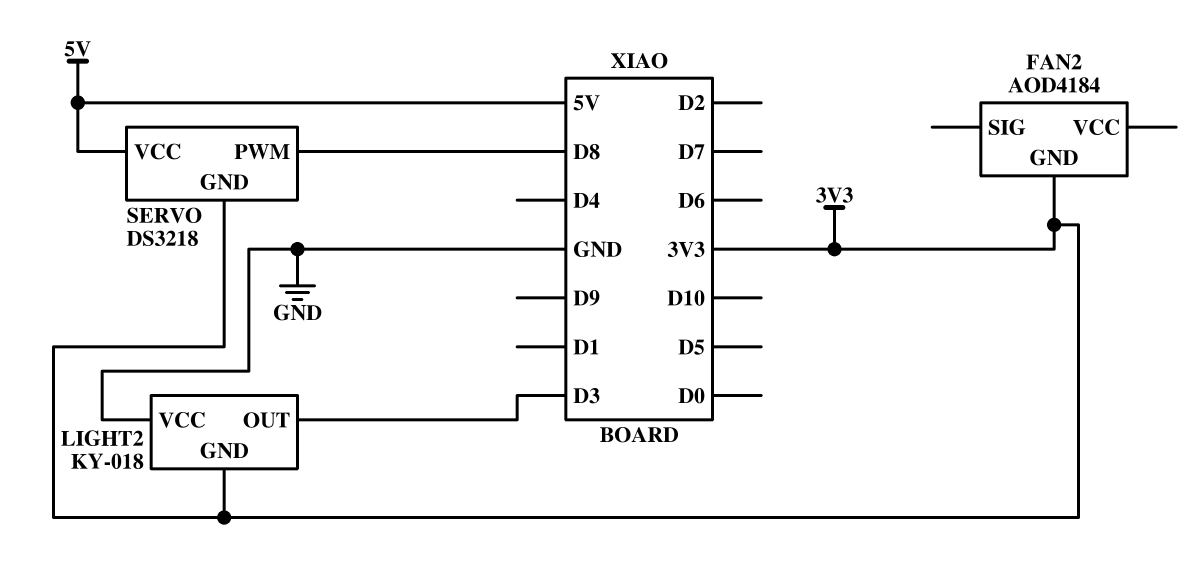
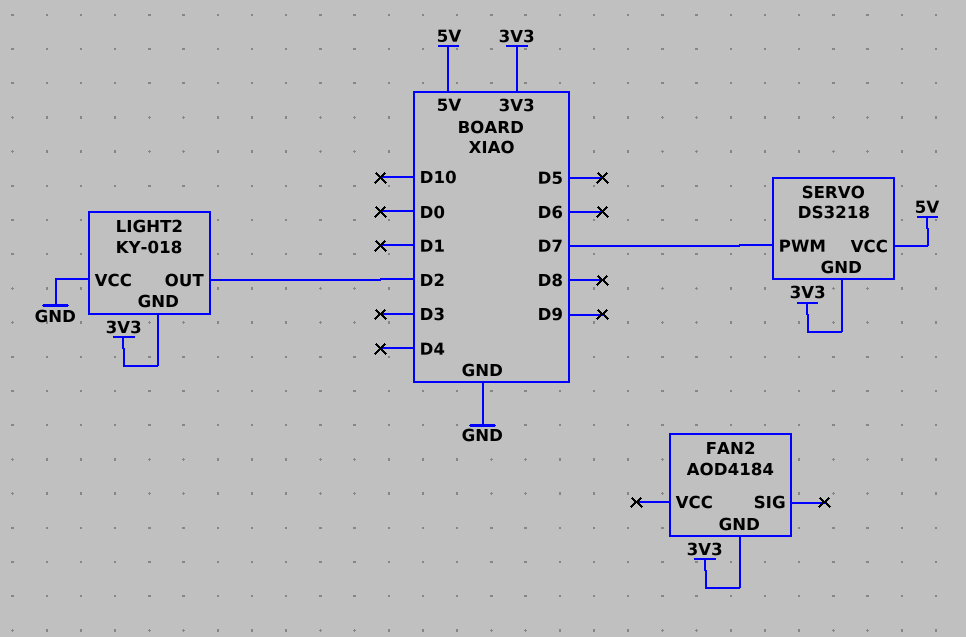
LIGHT2 pin OUT: D3 -> D2
SERVO pin PWM: D8 -> D7

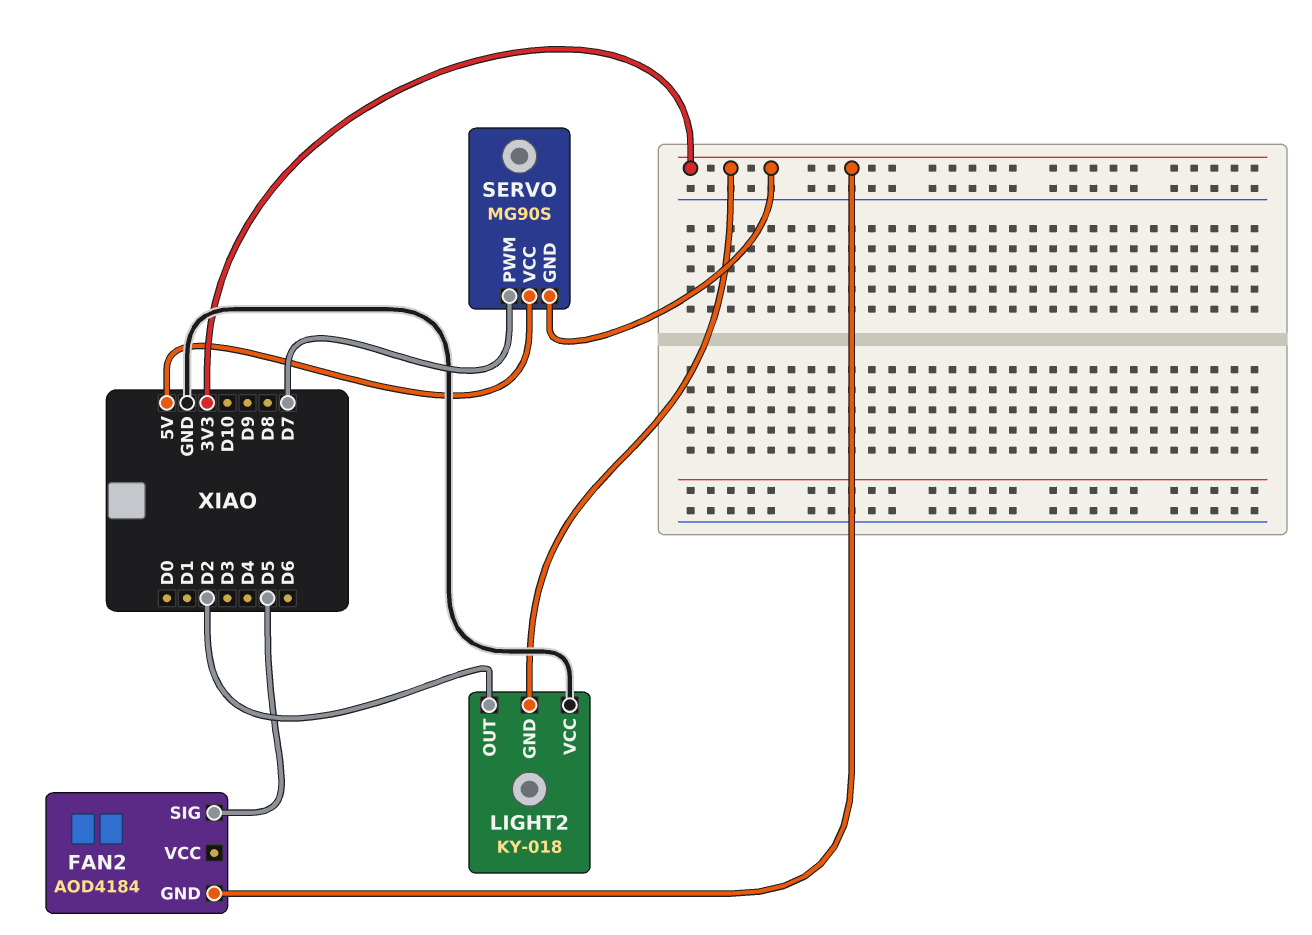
FAN2 pin SIG: none -> D5
SERVO: DS3218 -> MG90S

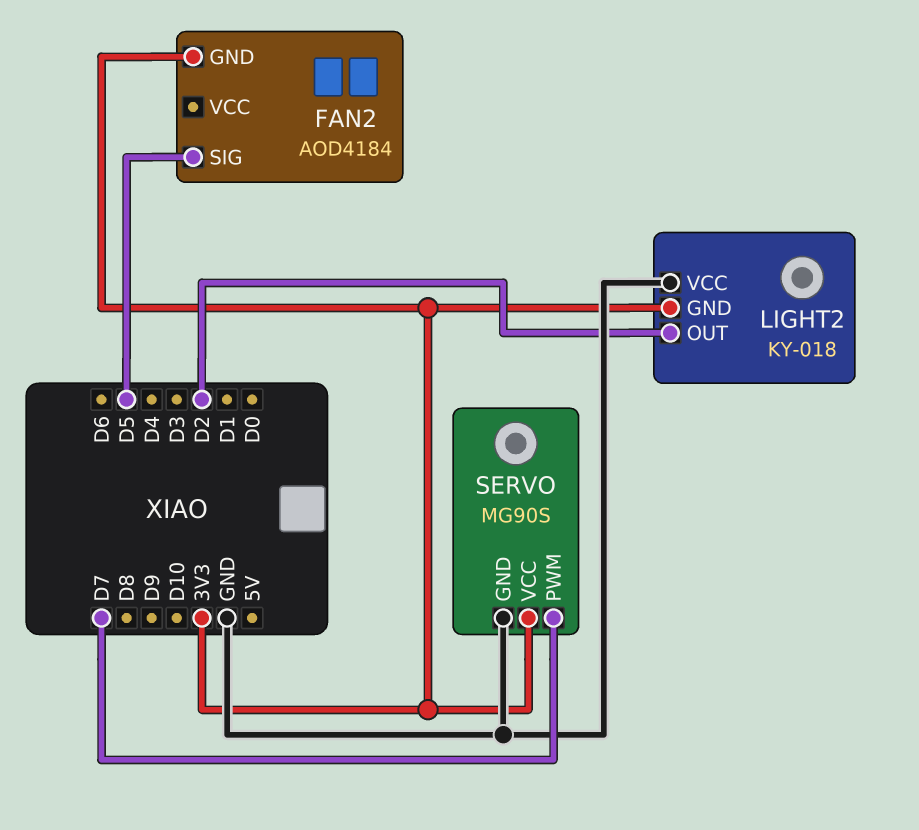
SERVO pin GND: 3V3 -> GND
SERVO pin VCC: 5V -> 3V3

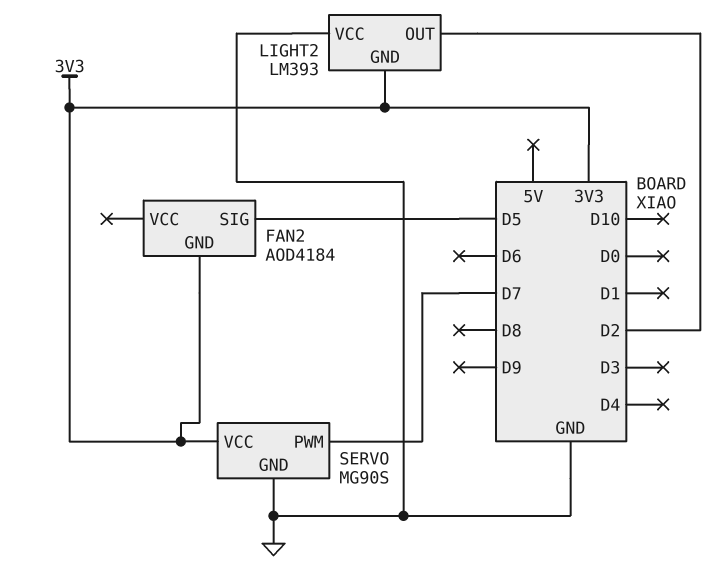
LIGHT2: KY-018 -> LM393

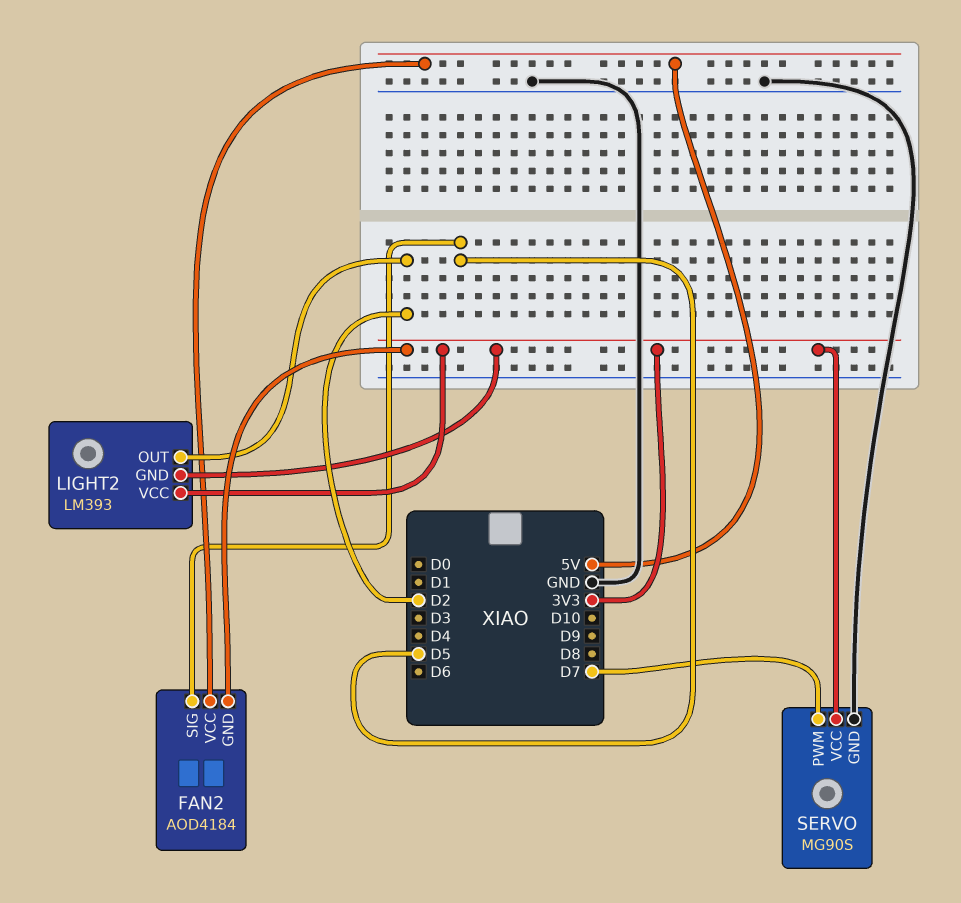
FAN2 pin VCC: none -> 5V
LIGHT2 pin VCC: GND -> 3V3

